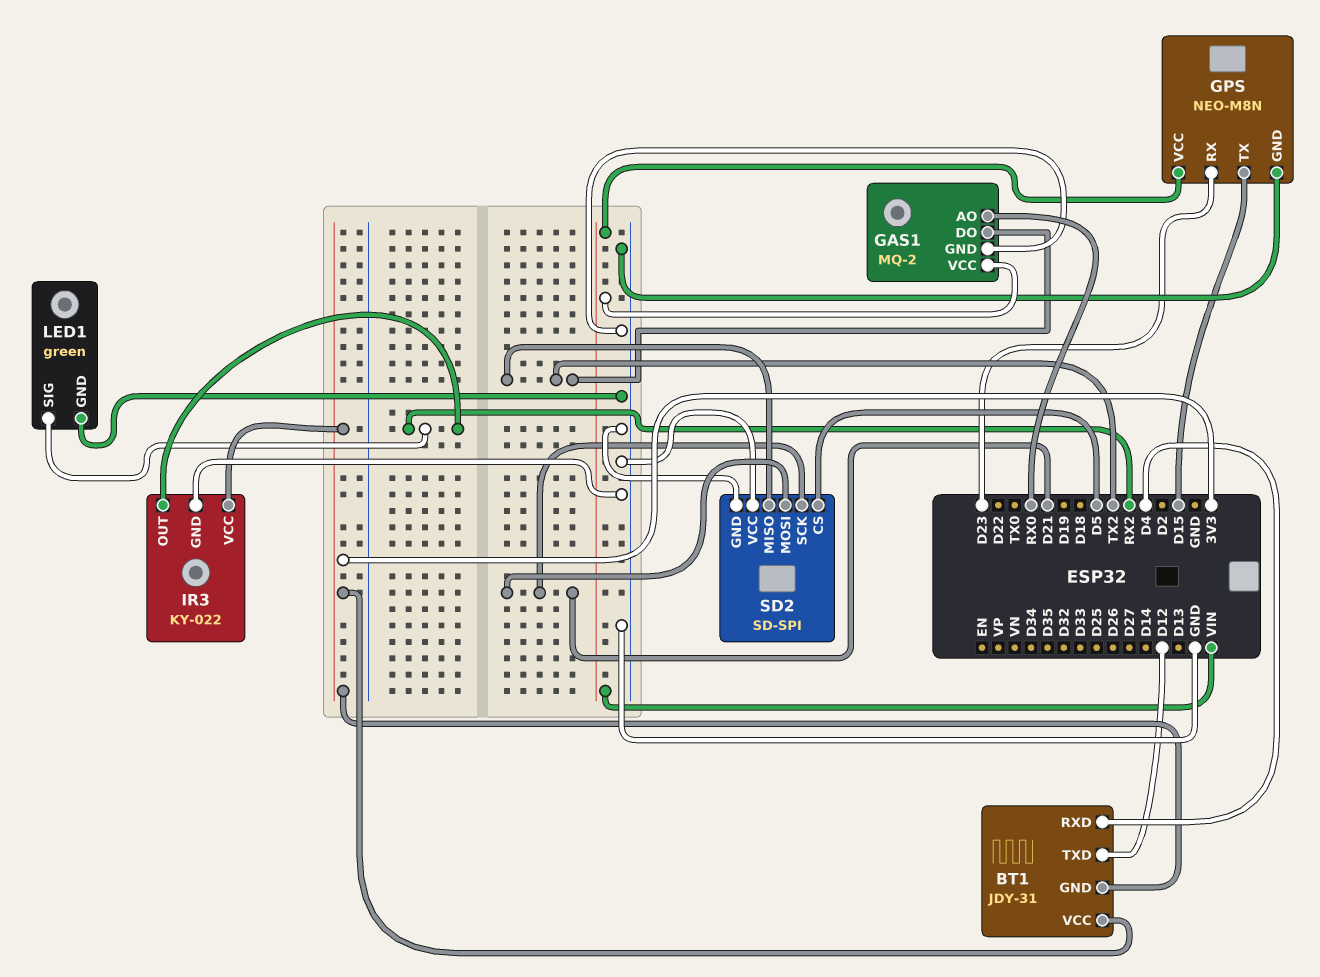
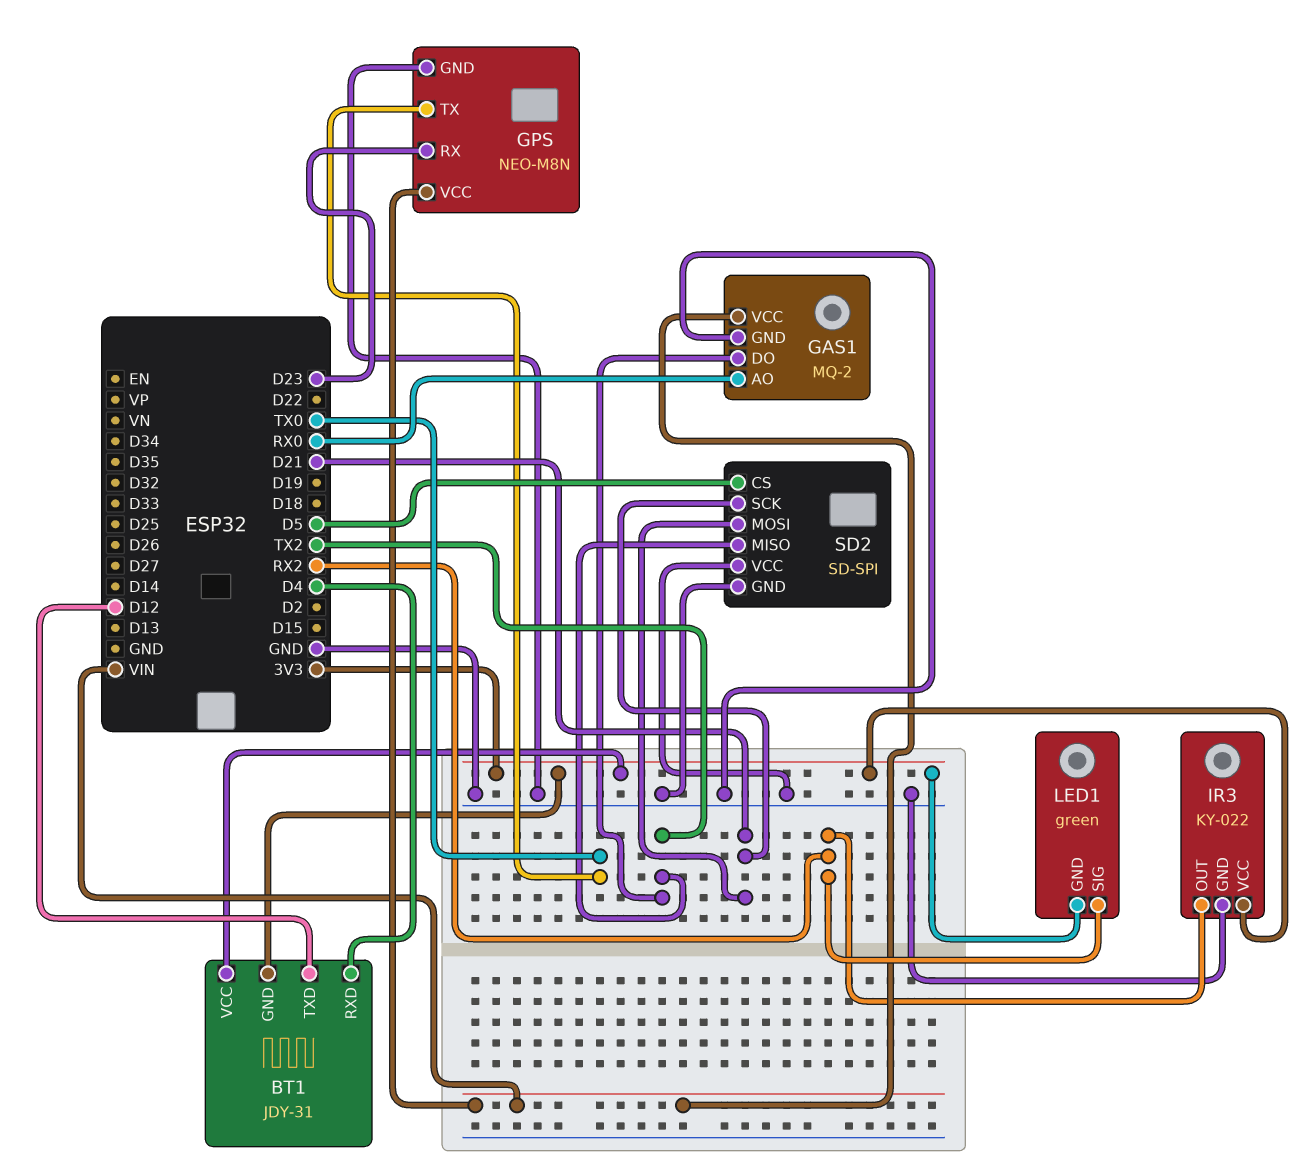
GPS pin TX: D15 -> TX0
LED1 pin GND: GND -> 3V3

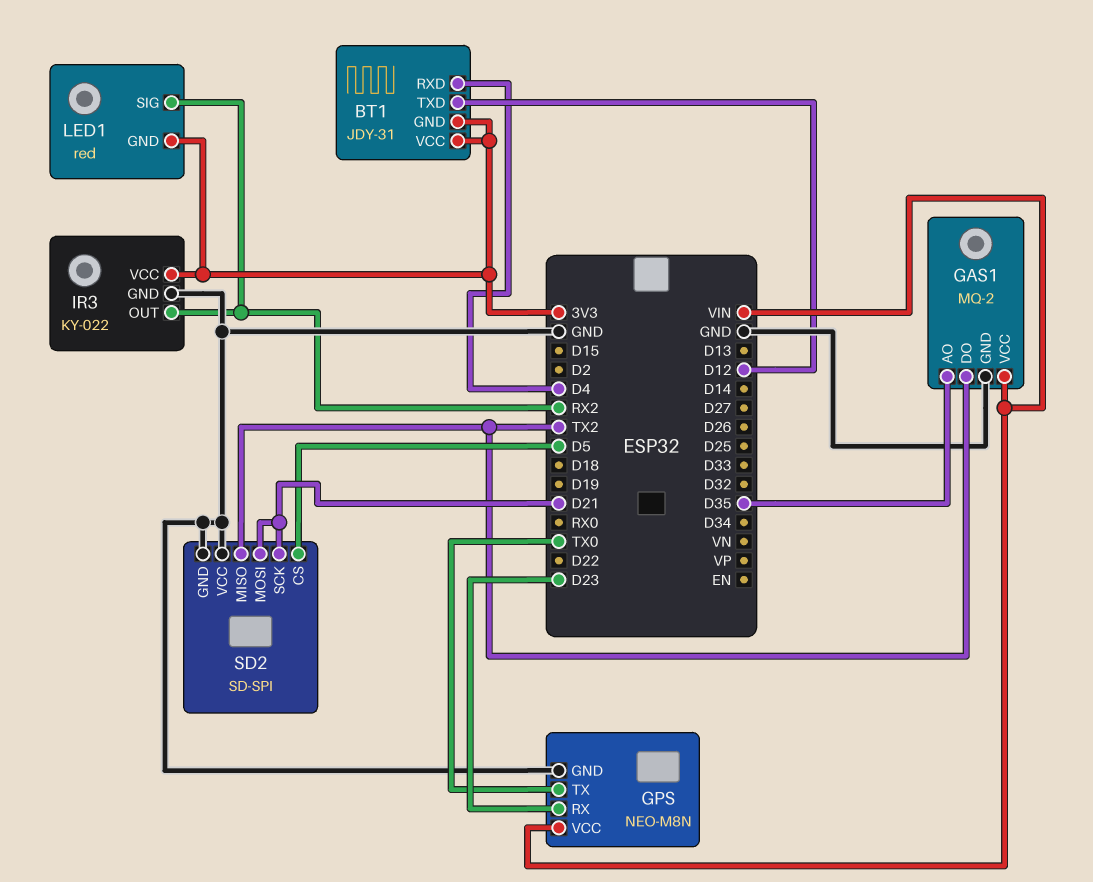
GAS1 pin AO: RX0 -> D35
LED1: green -> red

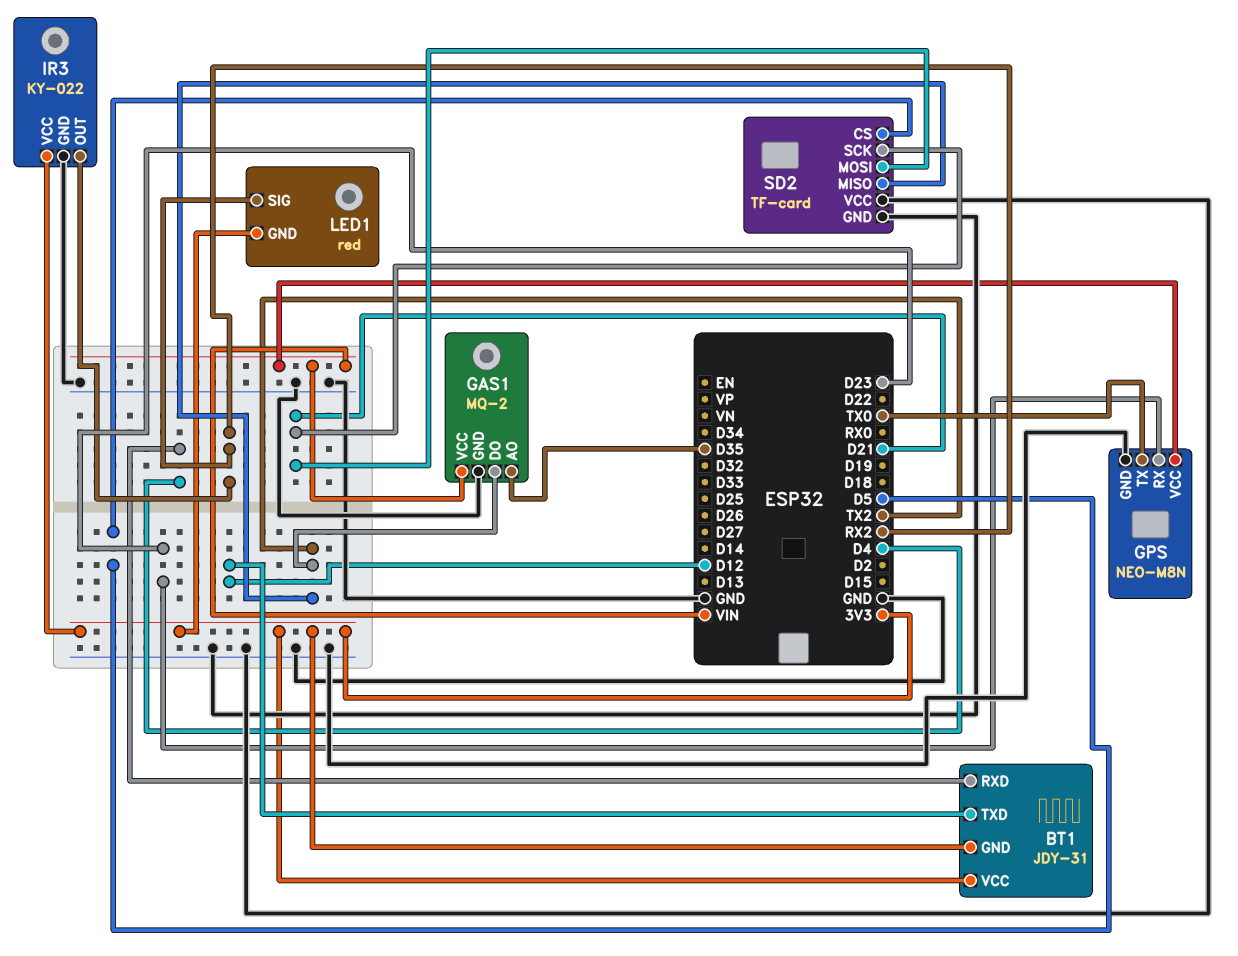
SD2: SD-SPI -> TF-card

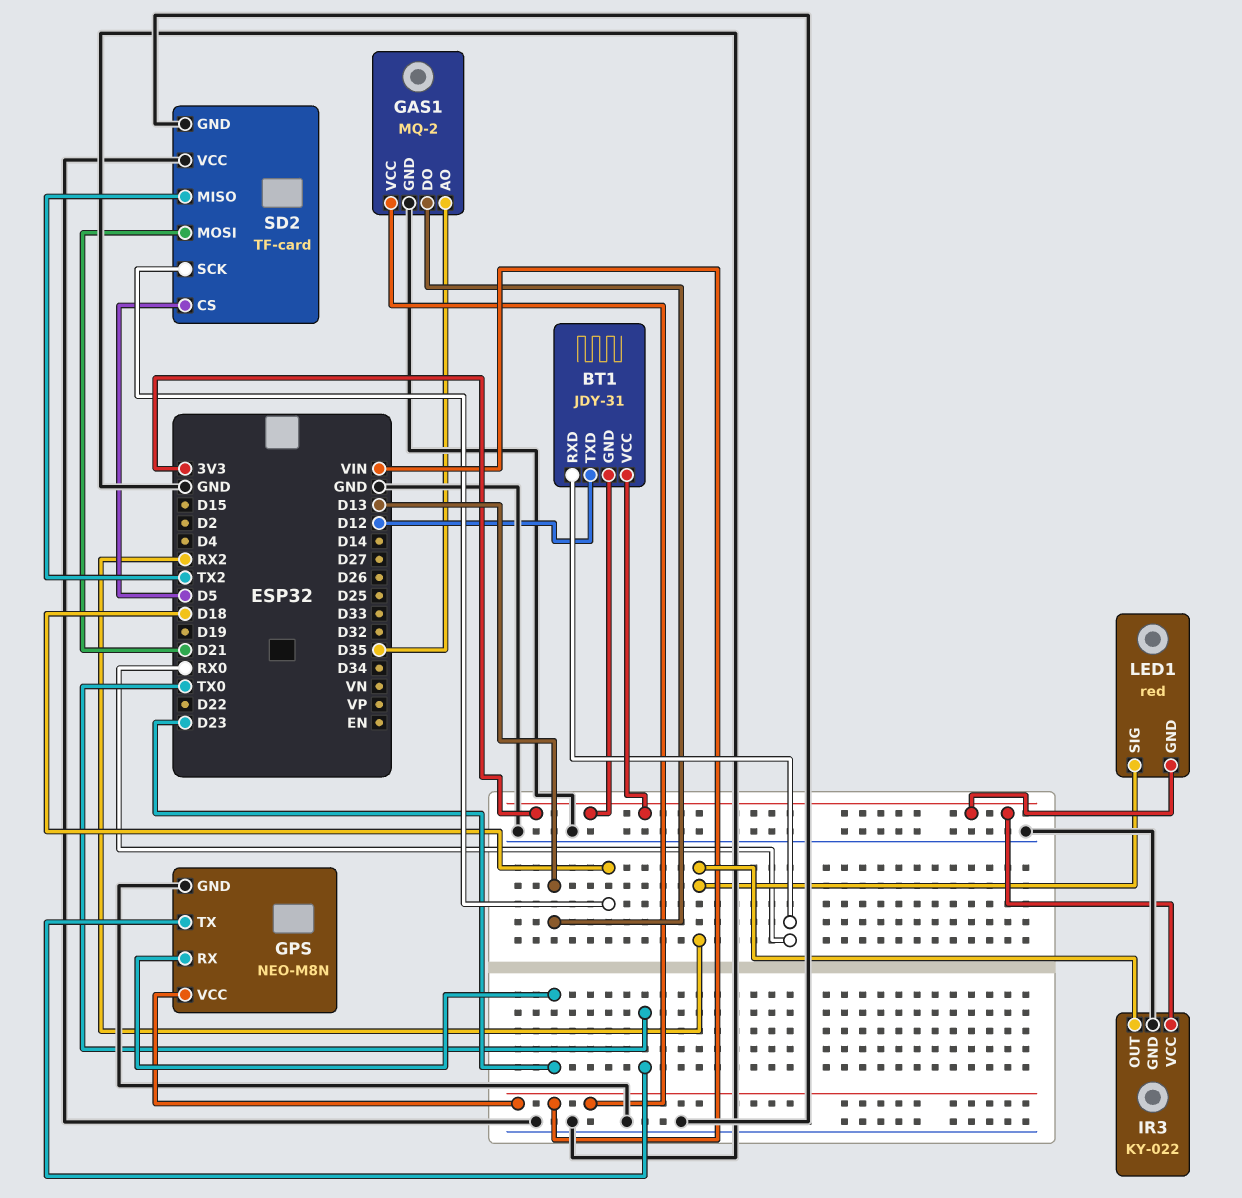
BT1 pin RXD: D4 -> RX0
GAS1 pin DO: TX2 -> D13
SD2 pin SCK: D21 -> D18

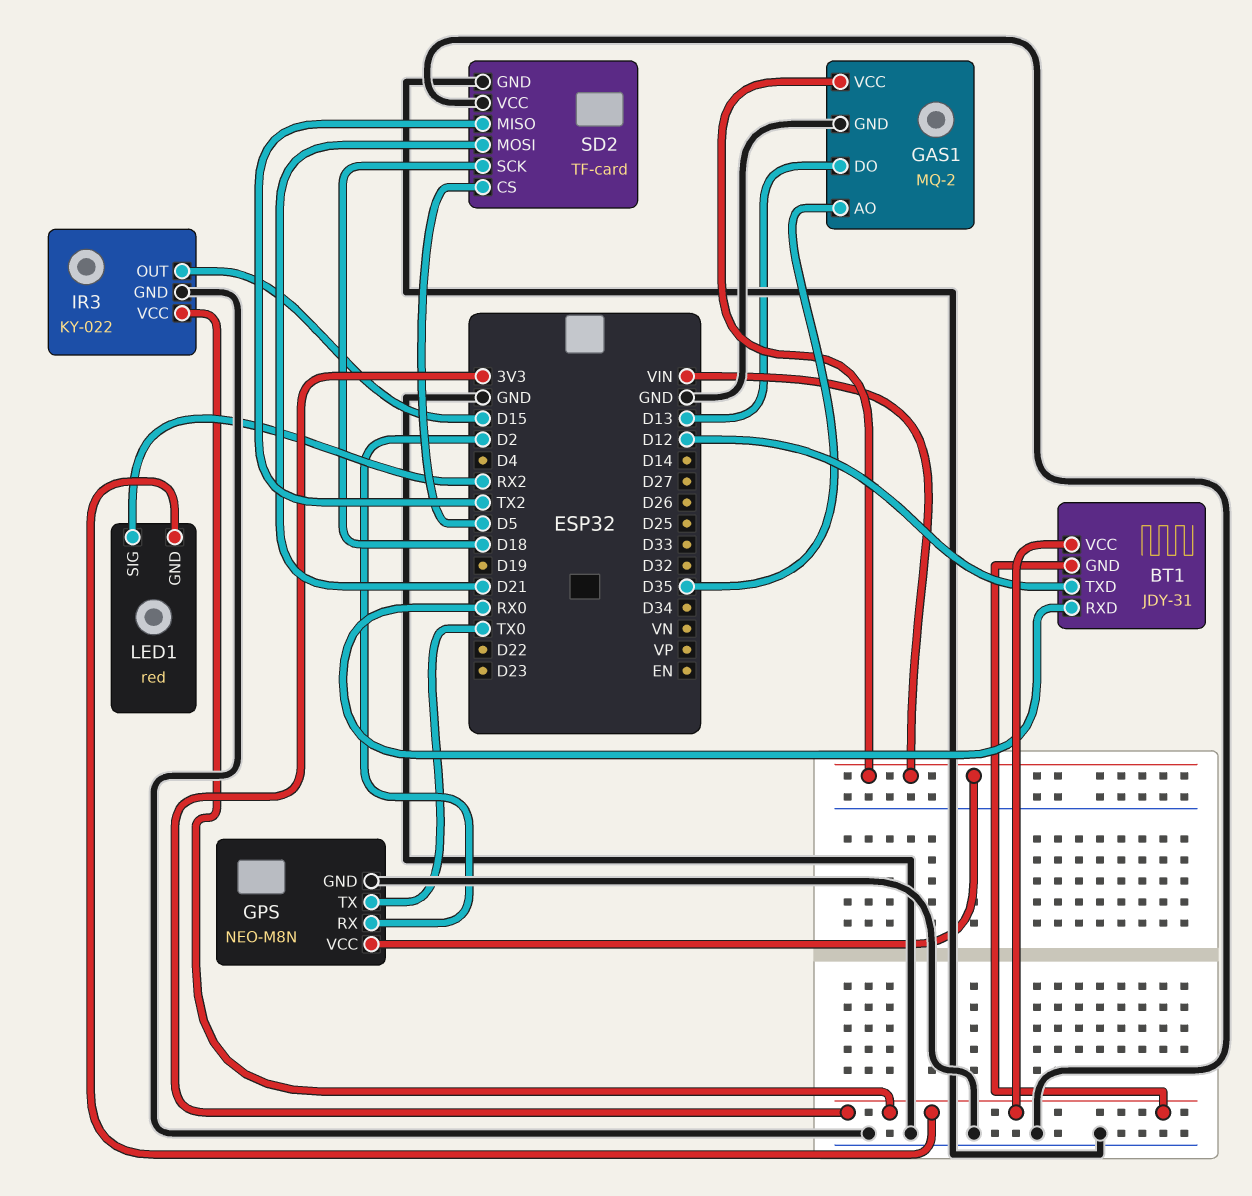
GPS pin RX: D23 -> D2
IR3 pin OUT: RX2 -> D15

